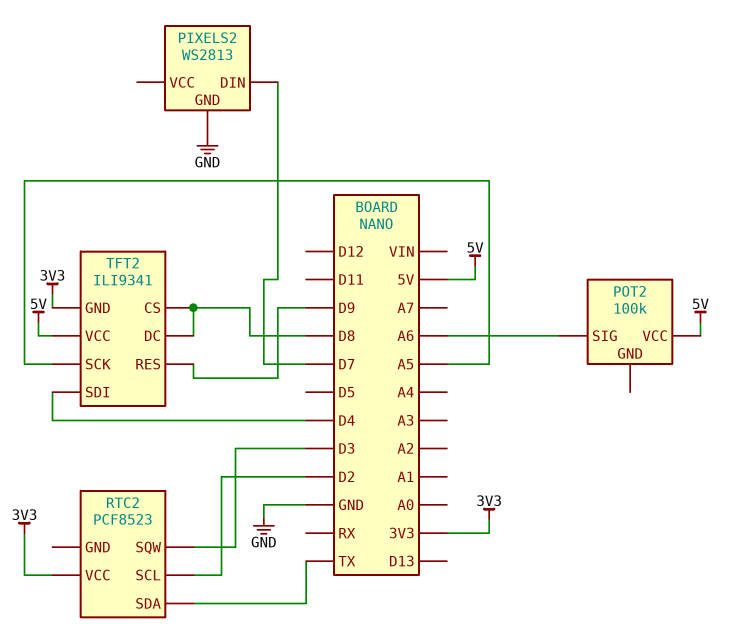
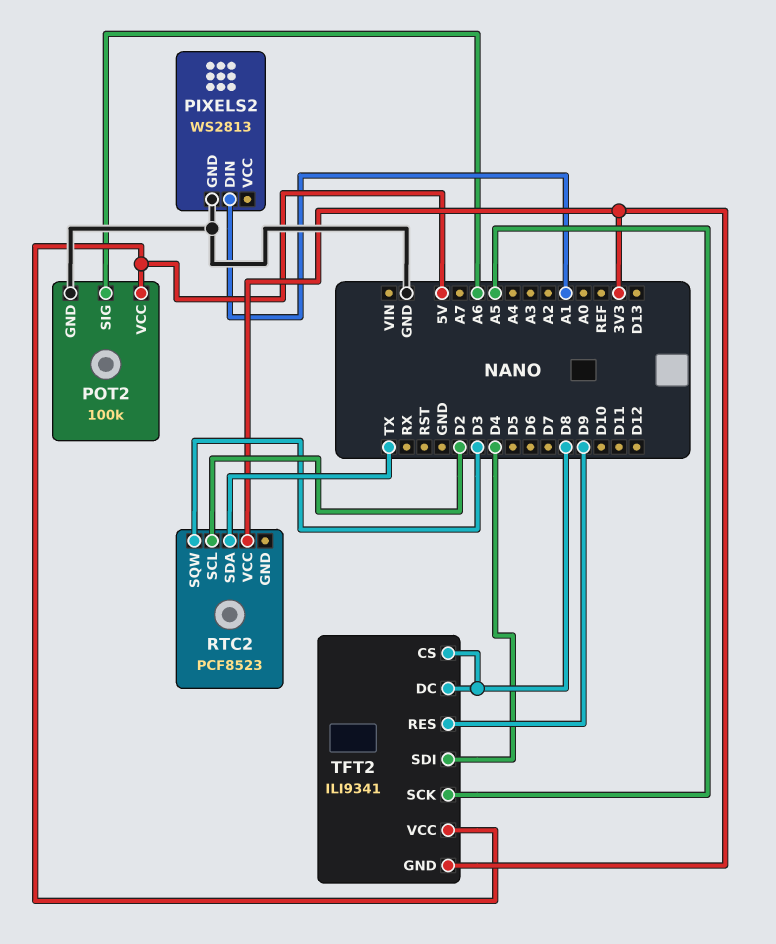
PIXELS2 pin DIN: D7 -> A1
POT2 pin GND: none -> GND

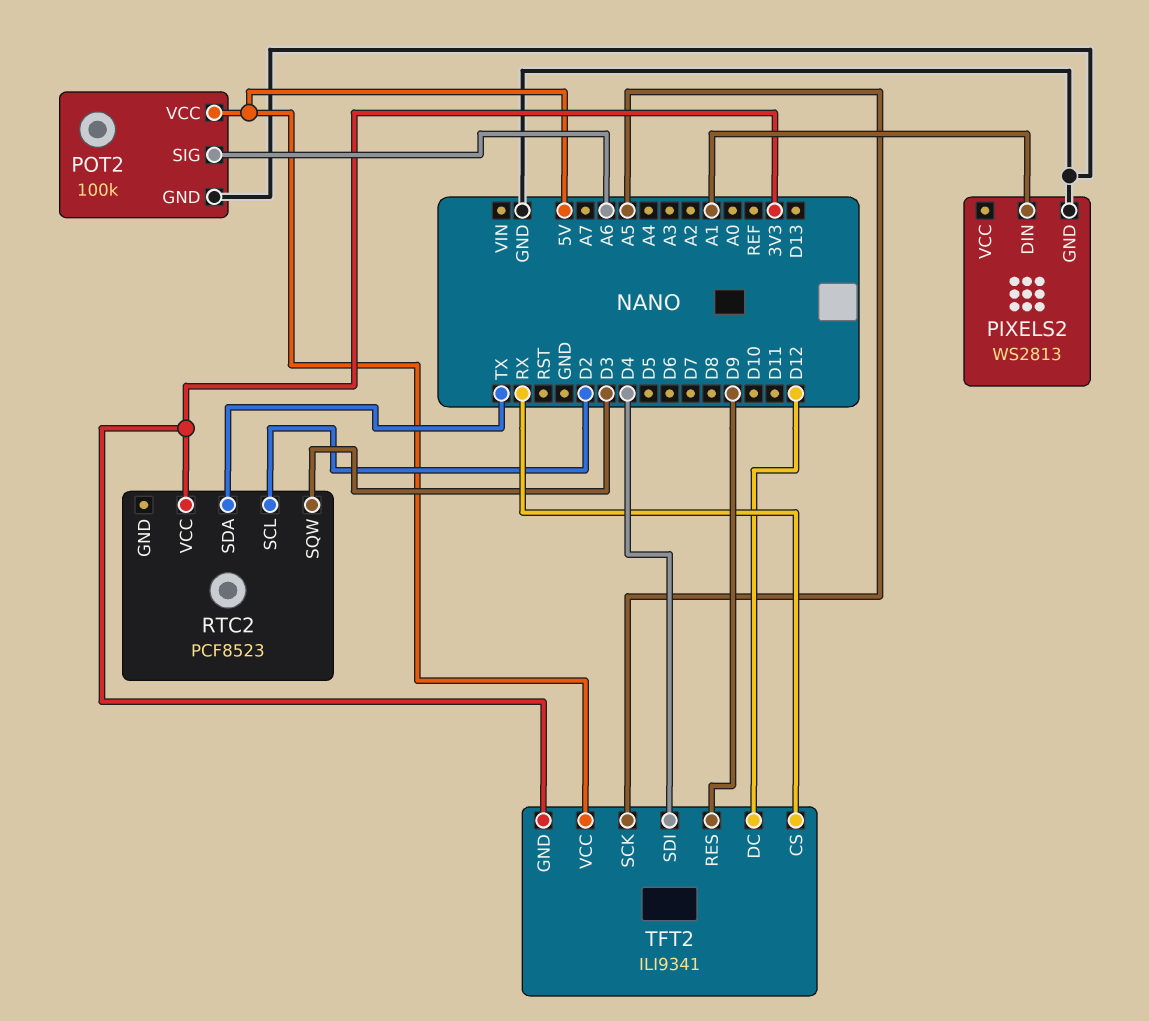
TFT2 pin CS: D8 -> RX
TFT2 pin DC: D8 -> D12

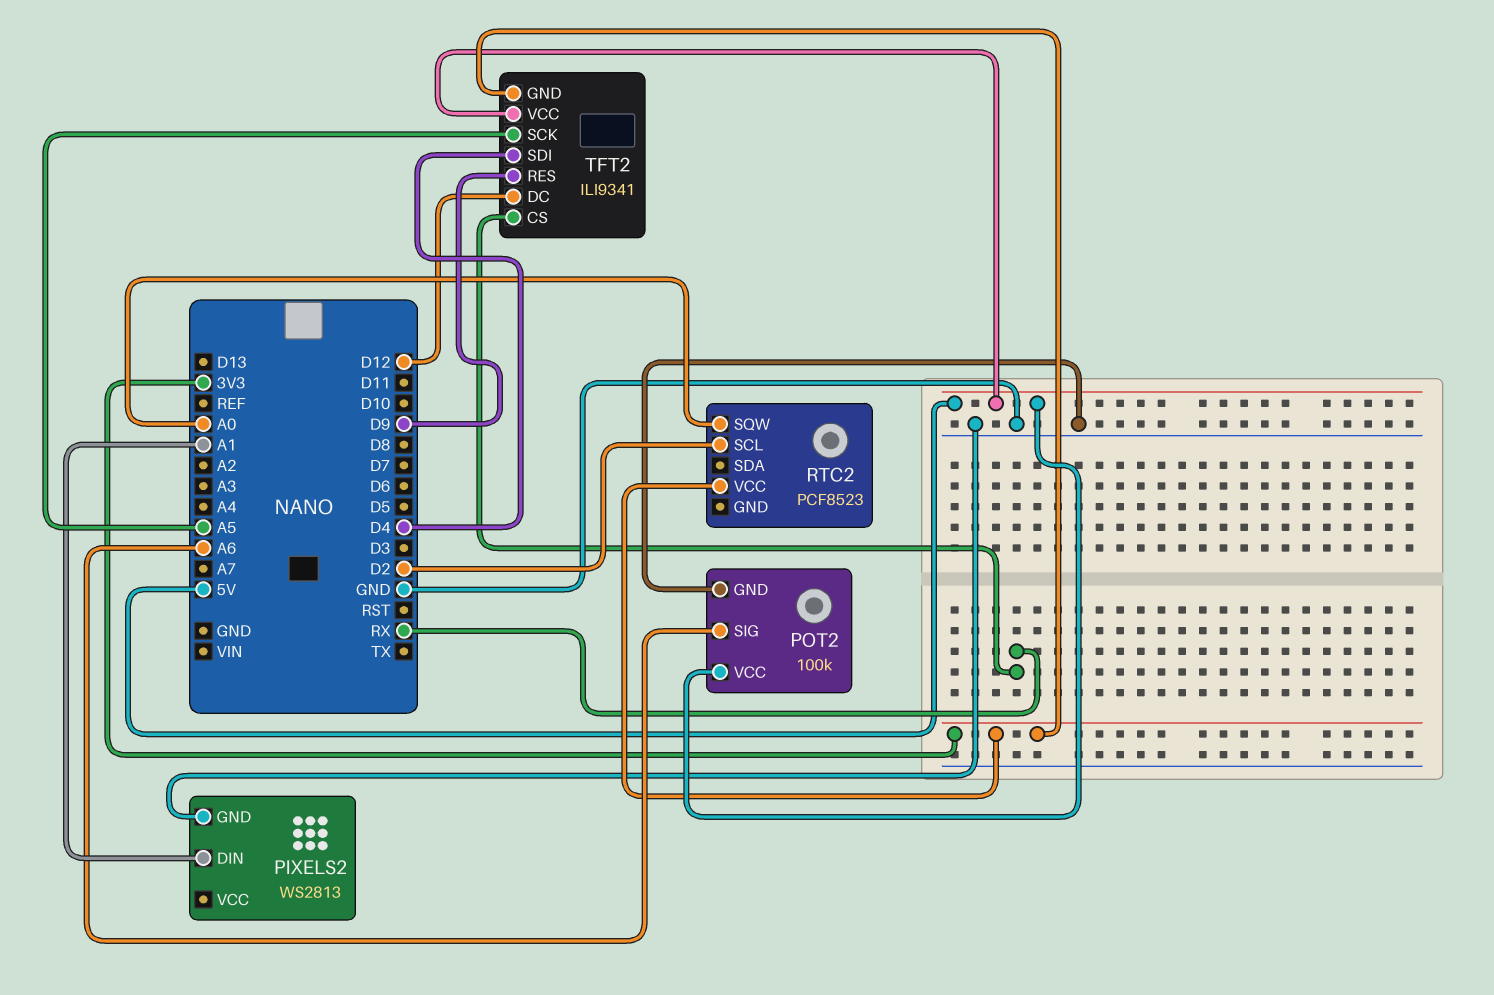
RTC2 pin SDA: TX -> none
RTC2 pin SQW: D3 -> A0

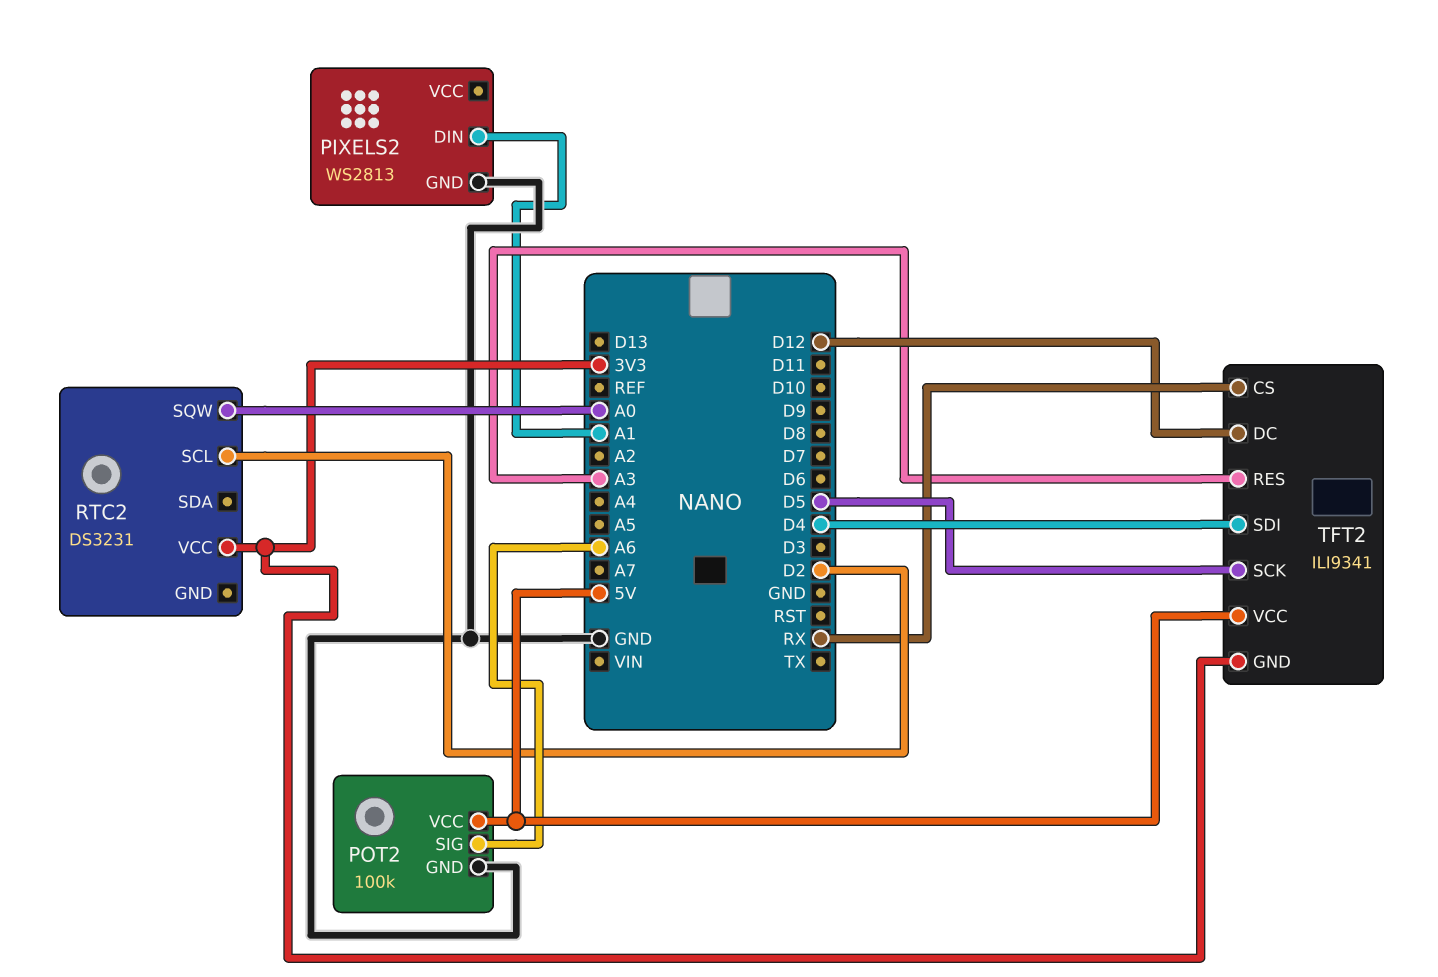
RTC2: PCF8523 -> DS3231
TFT2 pin RES: D9 -> A3
TFT2 pin SCK: A5 -> D5

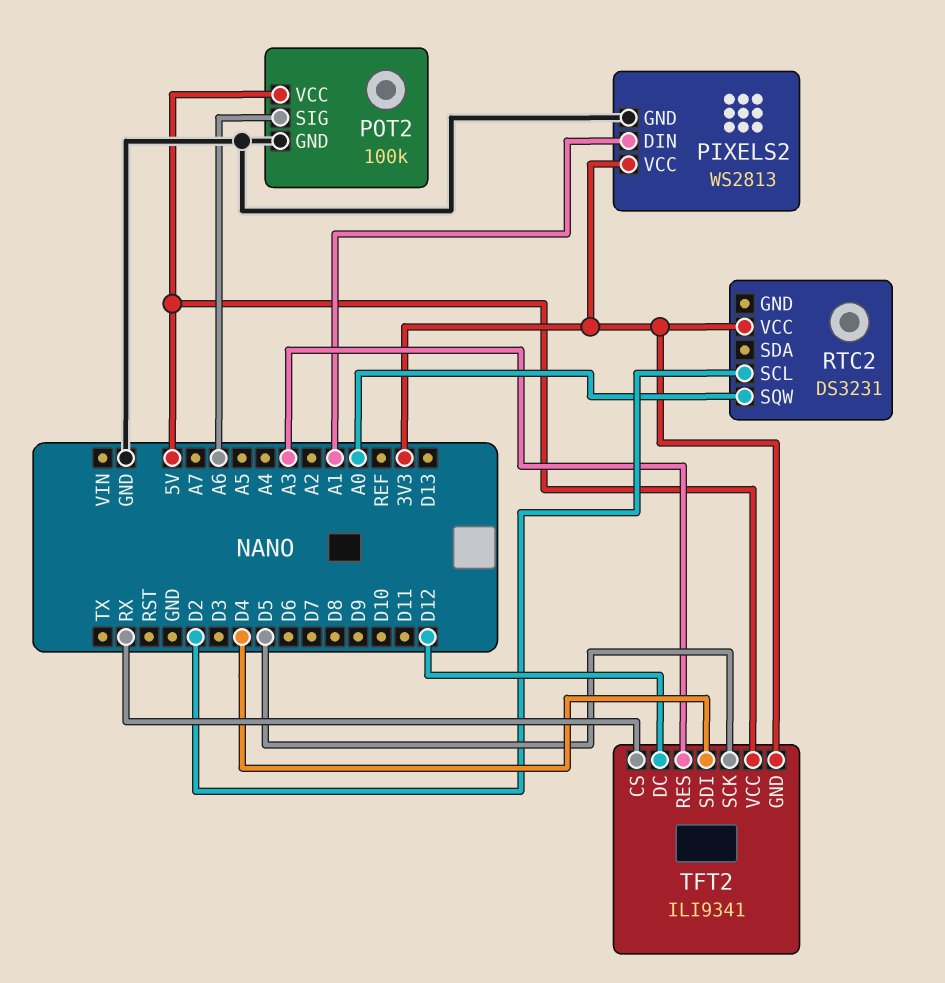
PIXELS2 pin VCC: none -> 3V3

